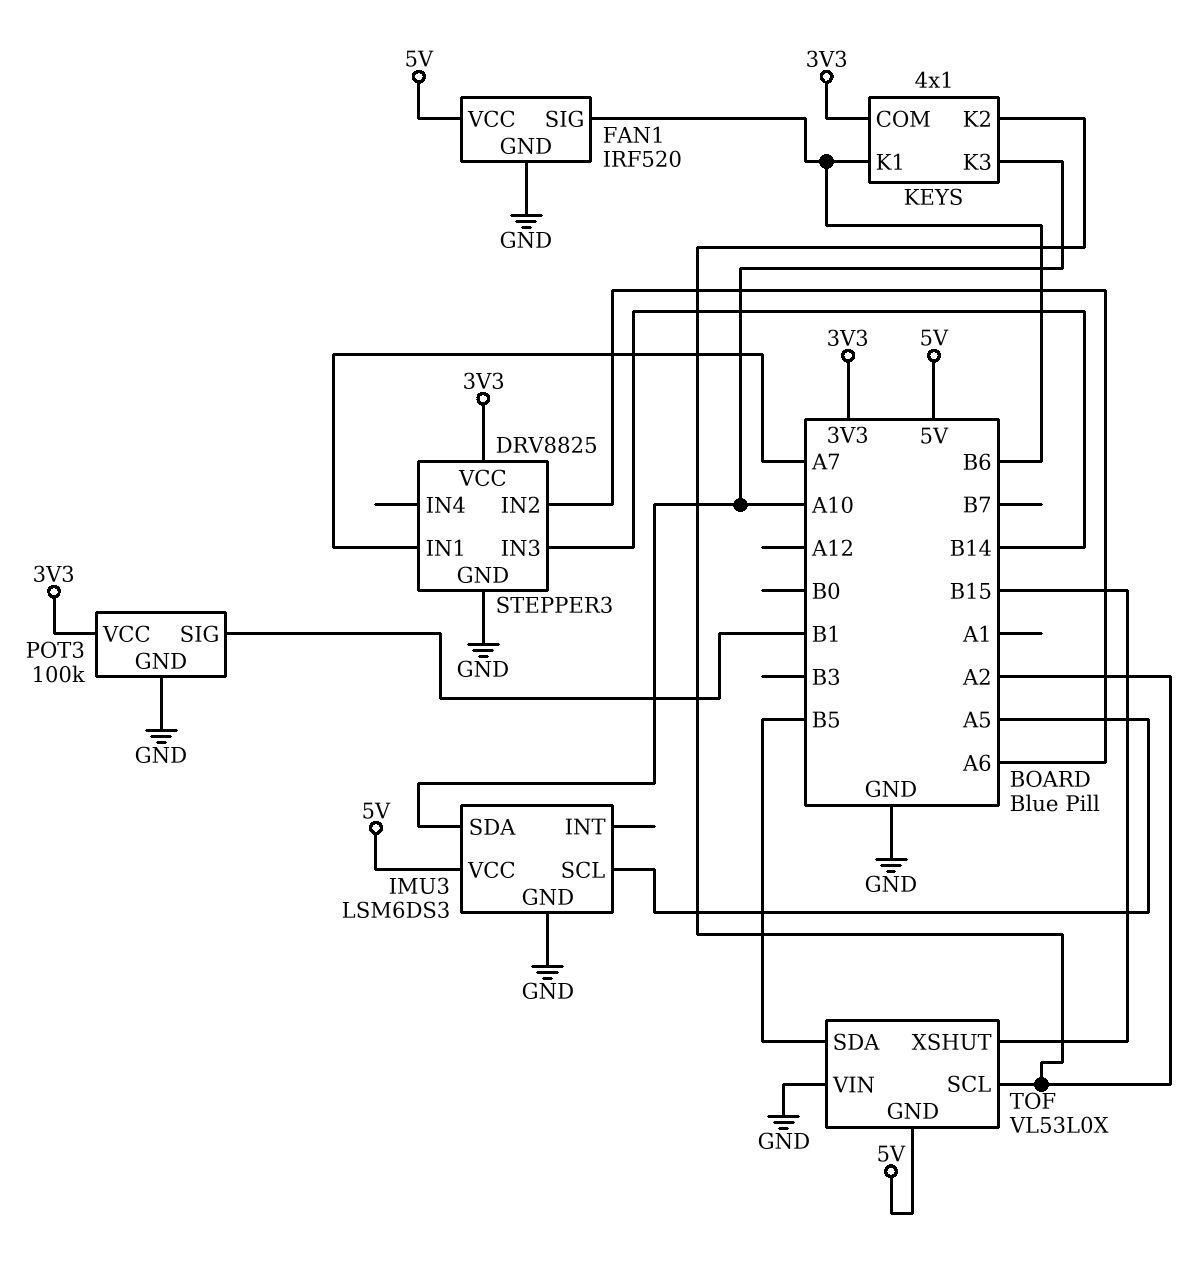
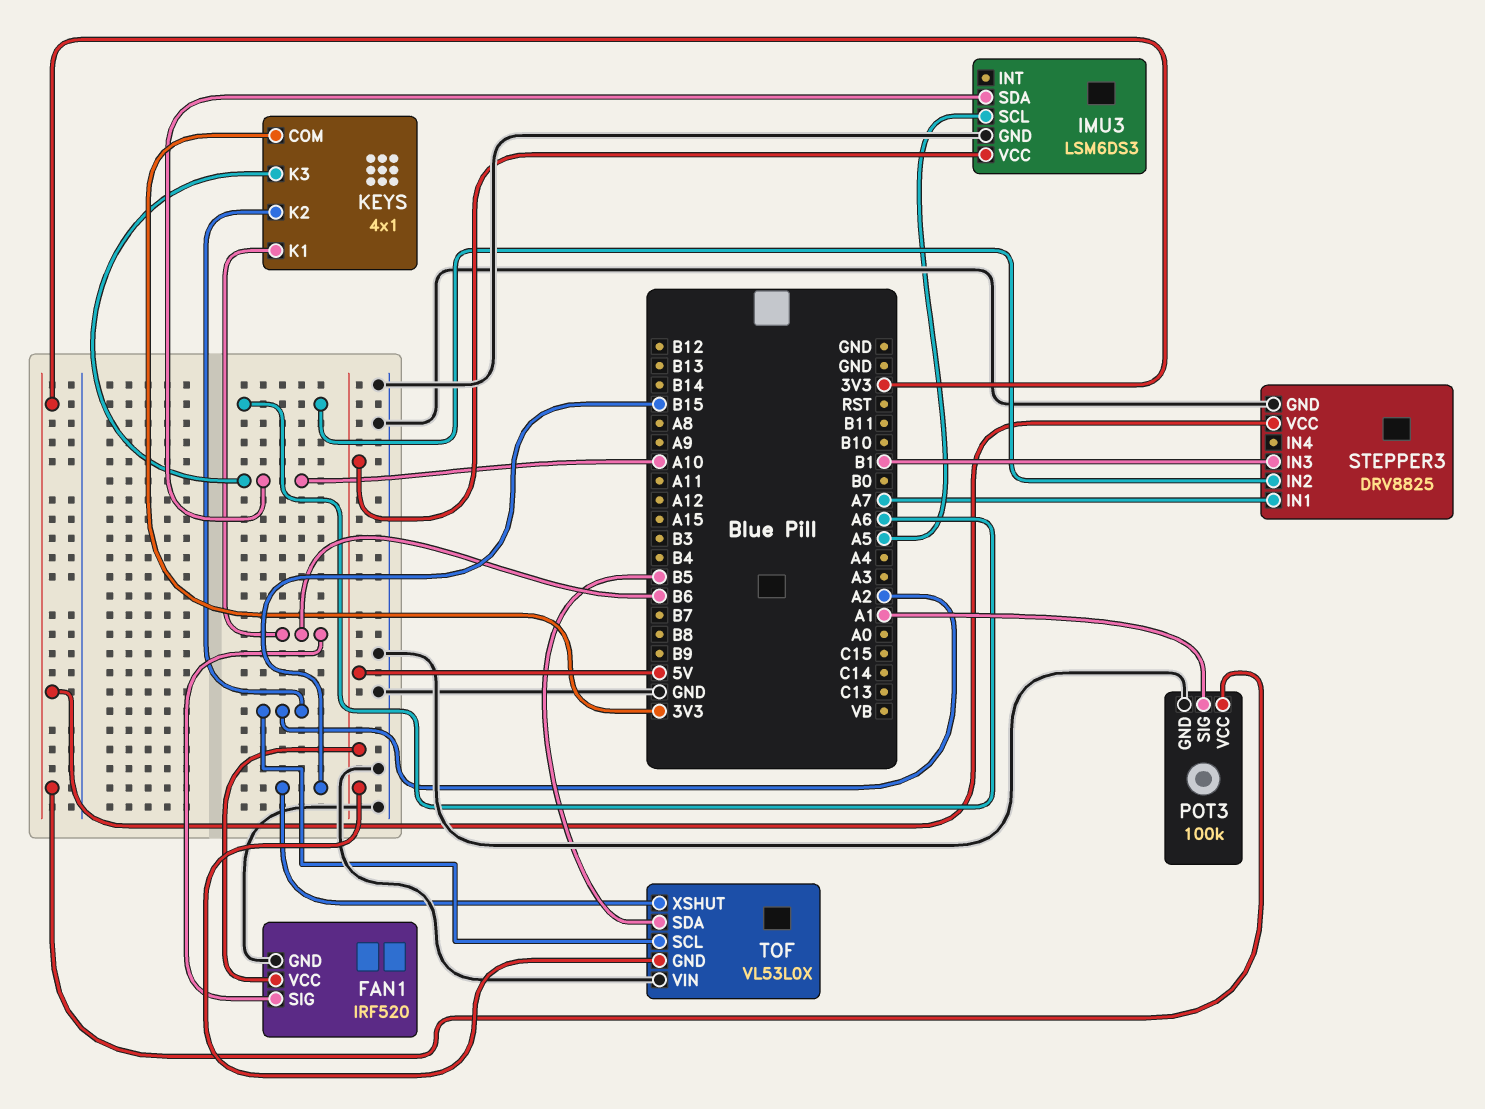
POT3 pin SIG: B1 -> A1
STEPPER3 pin IN3: B14 -> B1

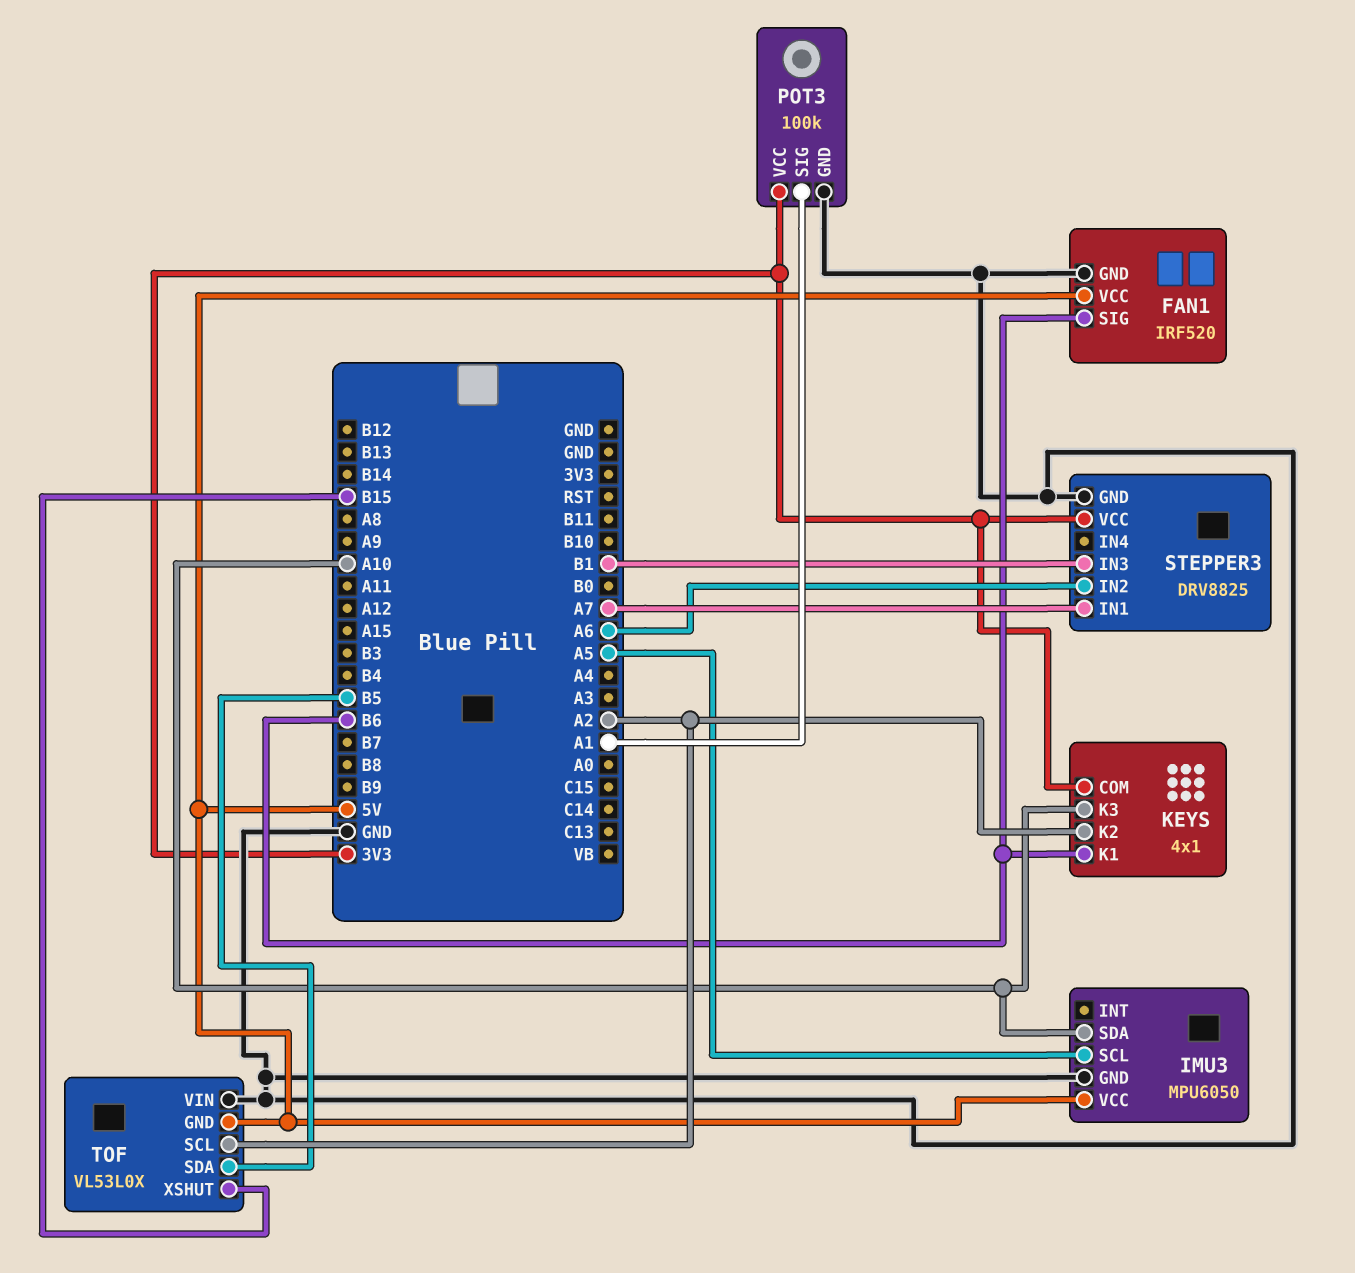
IMU3: LSM6DS3 -> MPU6050

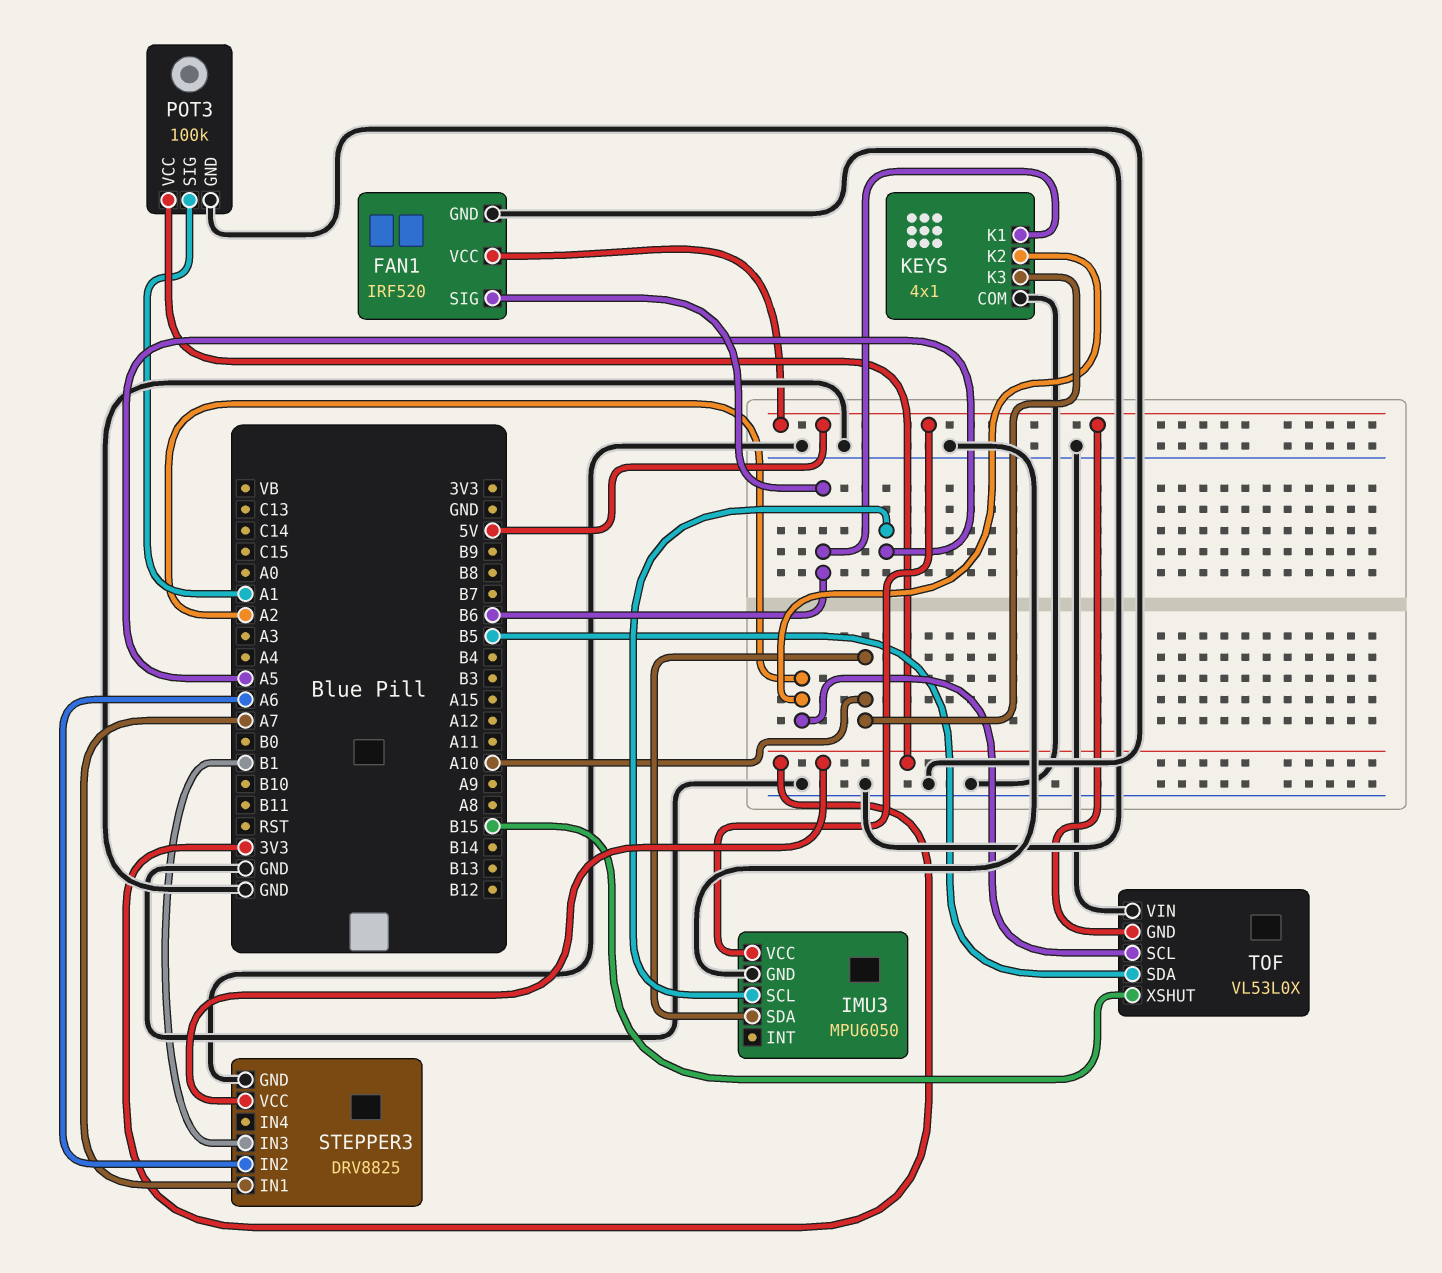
KEYS pin COM: 3V3 -> GND

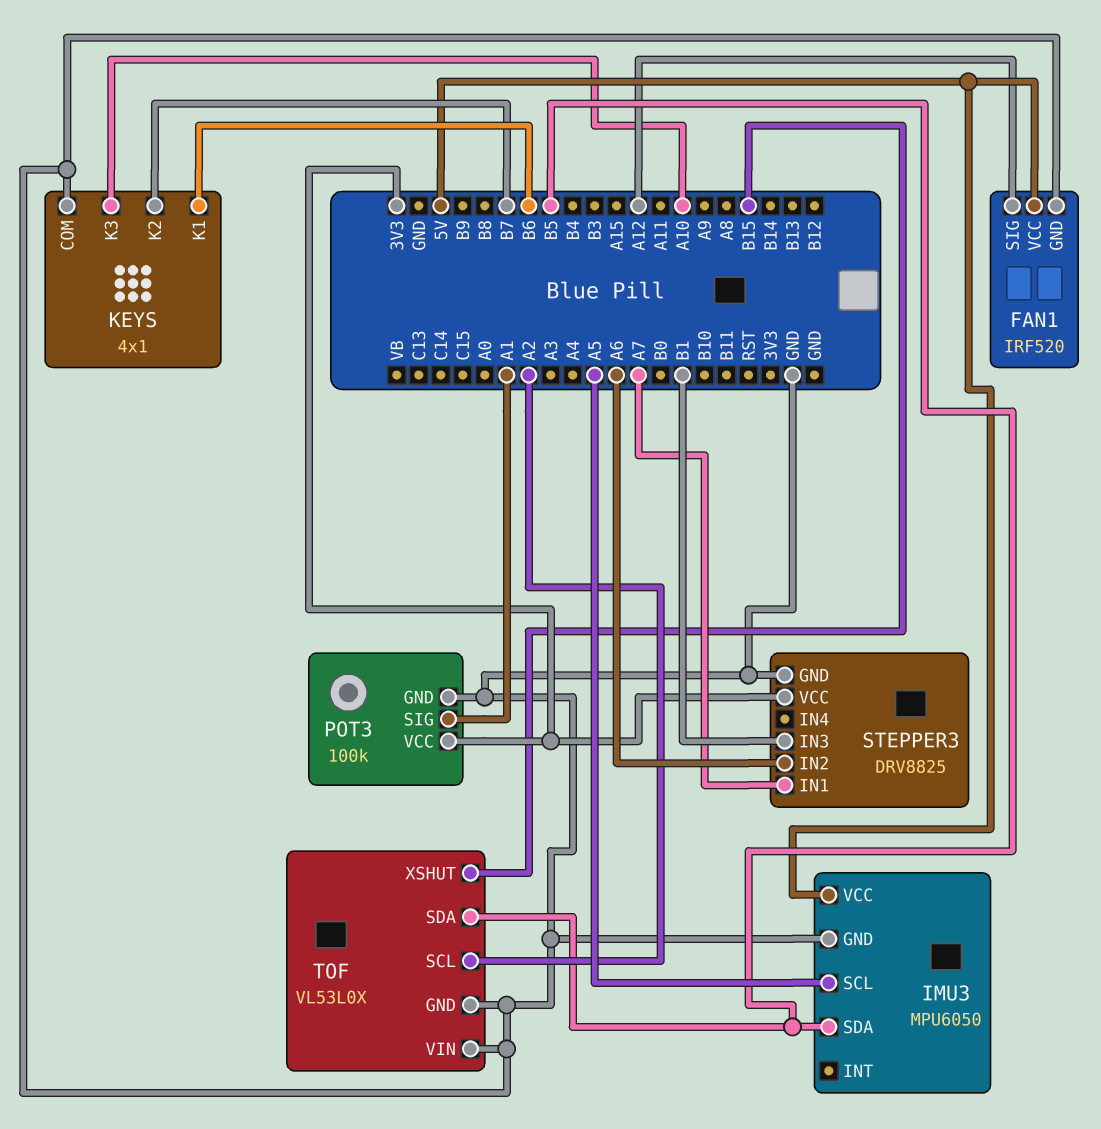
FAN1 pin SIG: B6 -> A12
IMU3 pin SDA: A10 -> B5
KEYS pin K2: A2 -> B7
TOF pin GND: 5V -> GND

